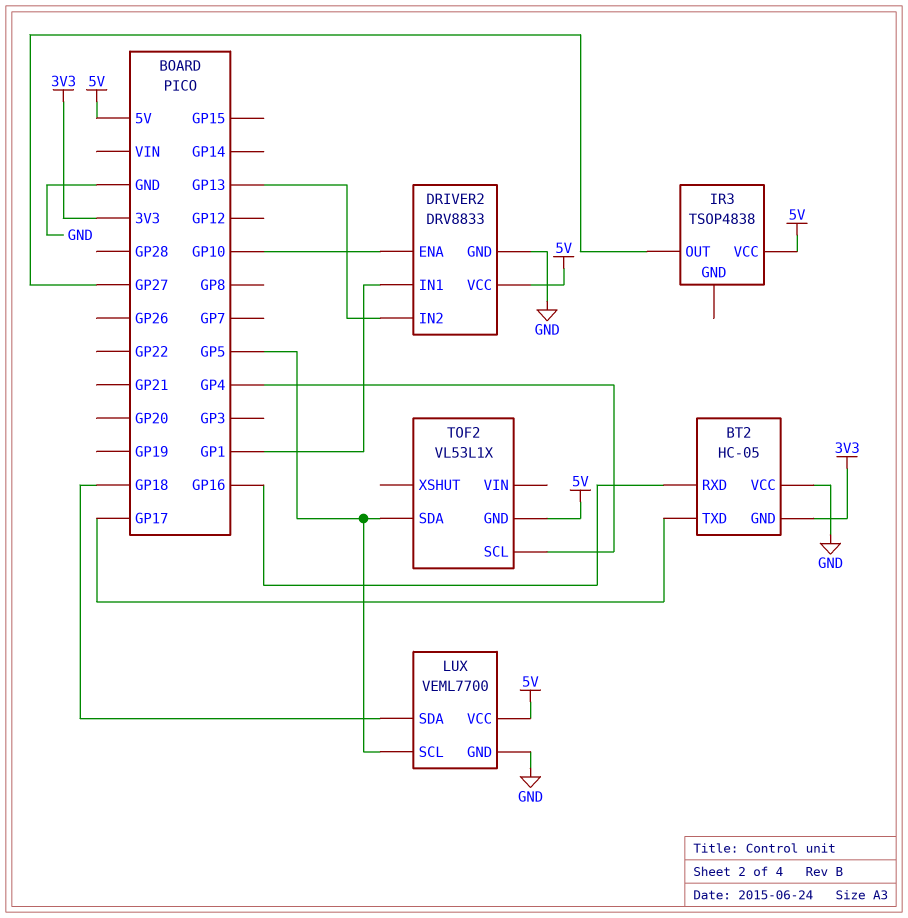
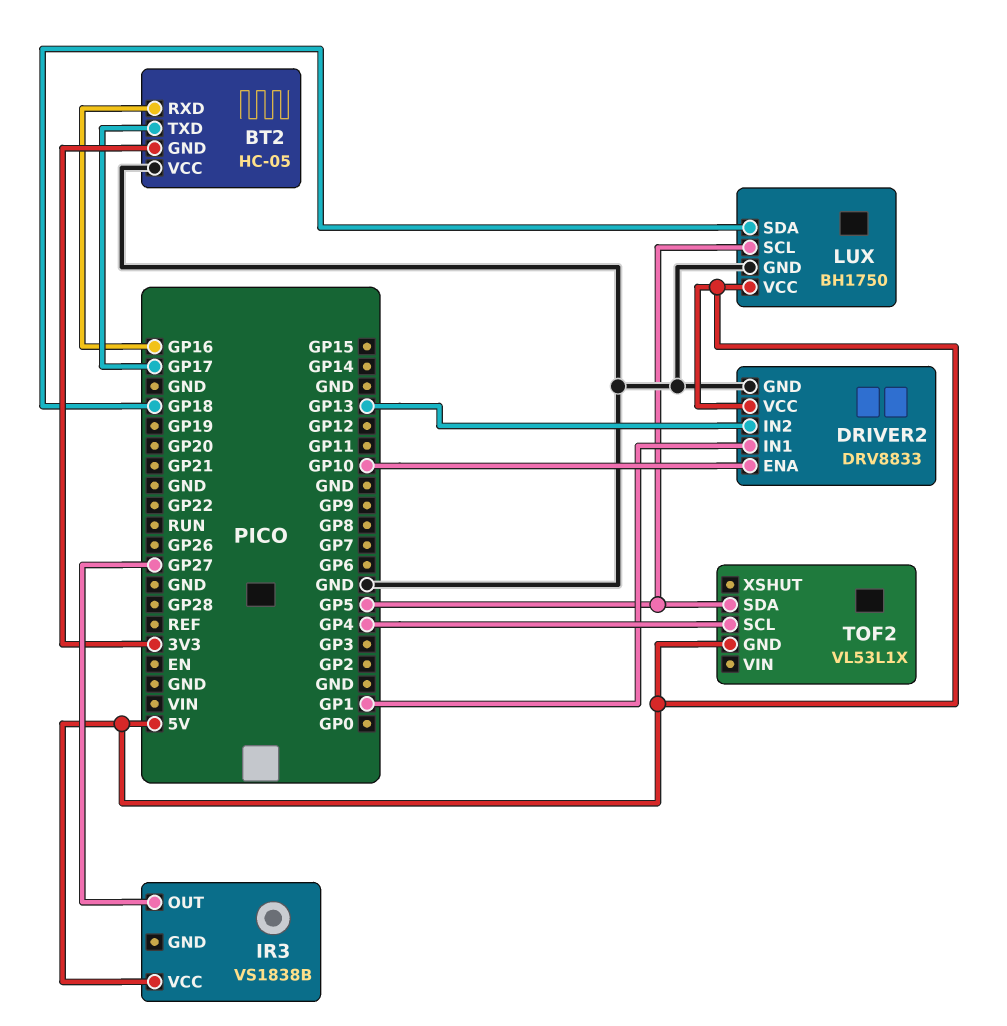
IR3: TSOP4838 -> VS1838B
LUX: VEML7700 -> BH1750

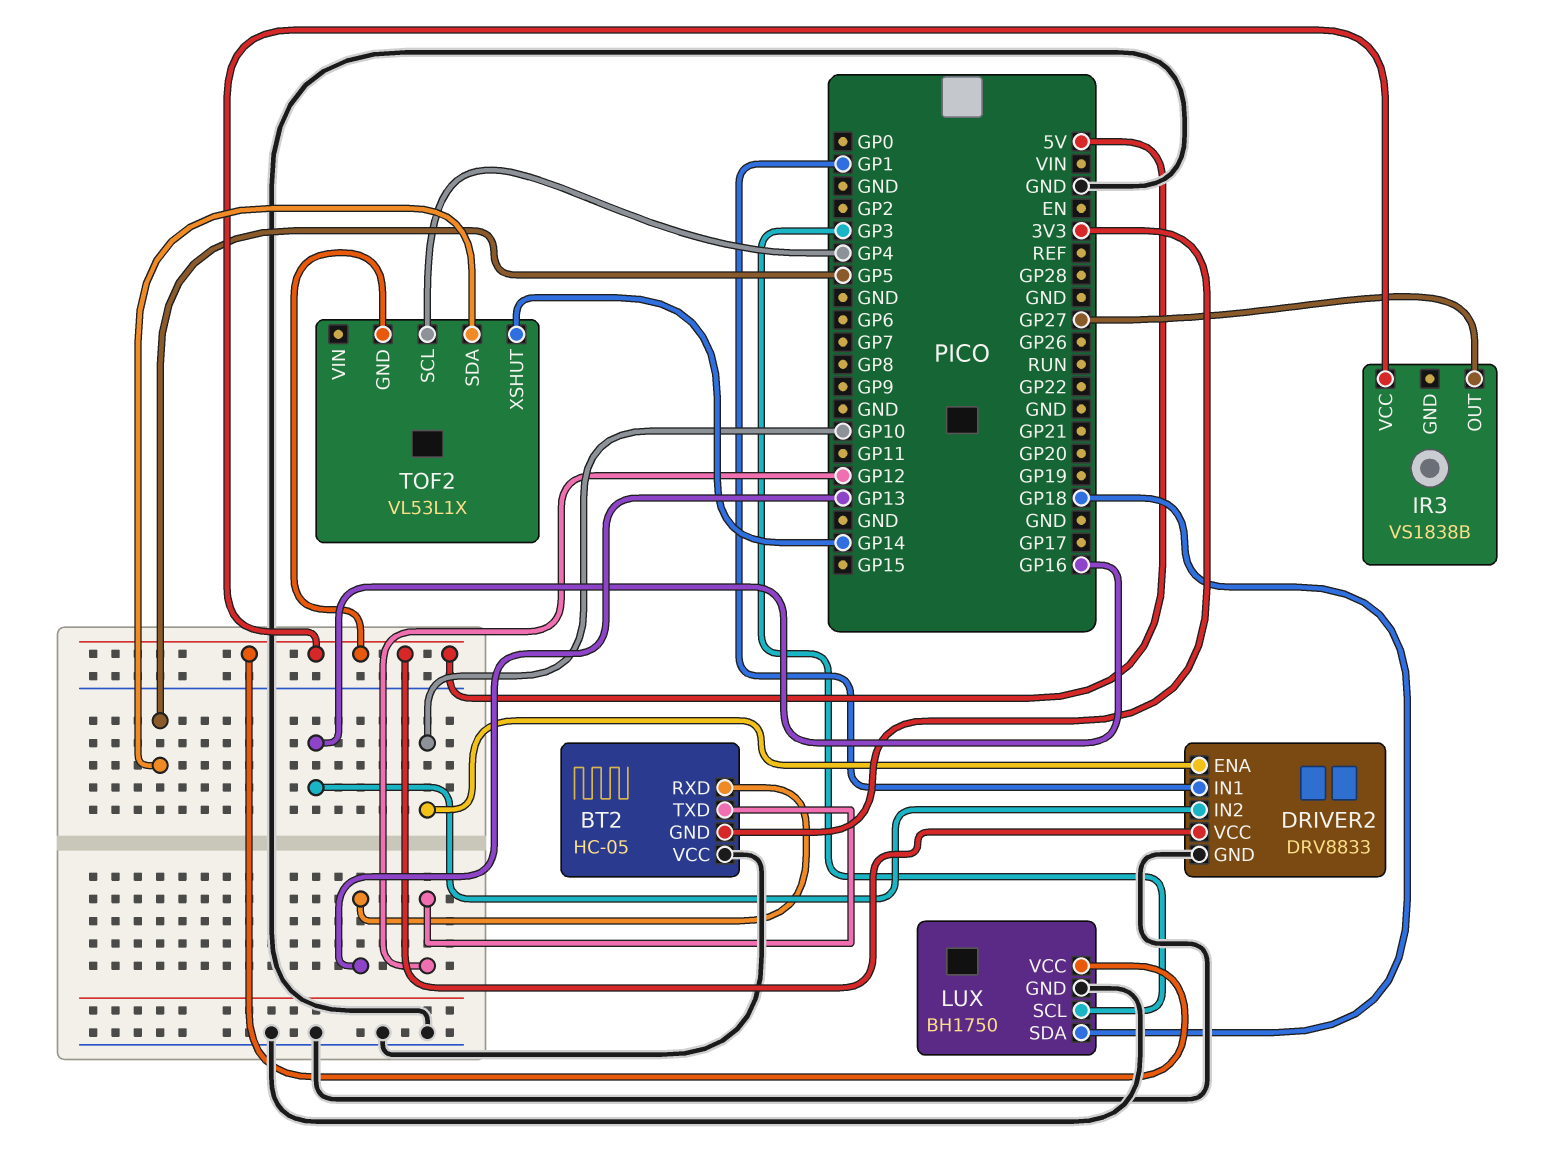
BT2 pin RXD: GP16 -> GP13
BT2 pin TXD: GP17 -> GP12
DRIVER2 pin IN2: GP13 -> GP16
LUX pin SCL: GP5 -> GP3
TOF2 pin XSHUT: none -> GP14

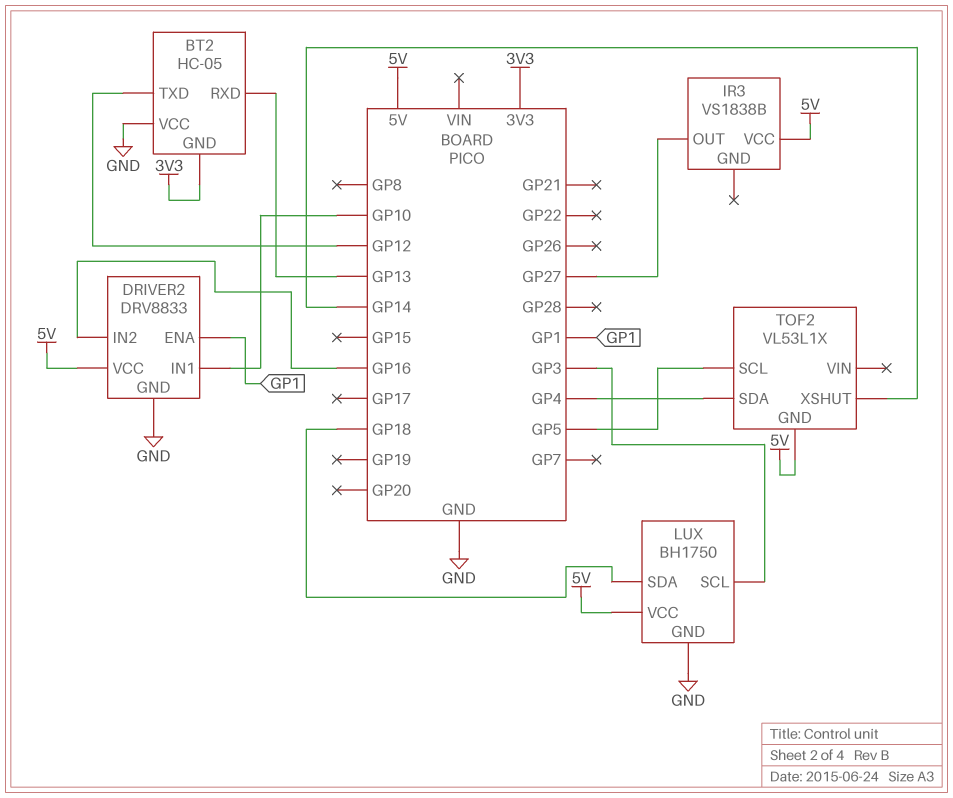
DRIVER2 pin ENA: GP10 -> GP1
DRIVER2 pin IN1: GP1 -> GP10
TOF2 pin SCL: GP4 -> GP5
TOF2 pin SDA: GP5 -> GP4

